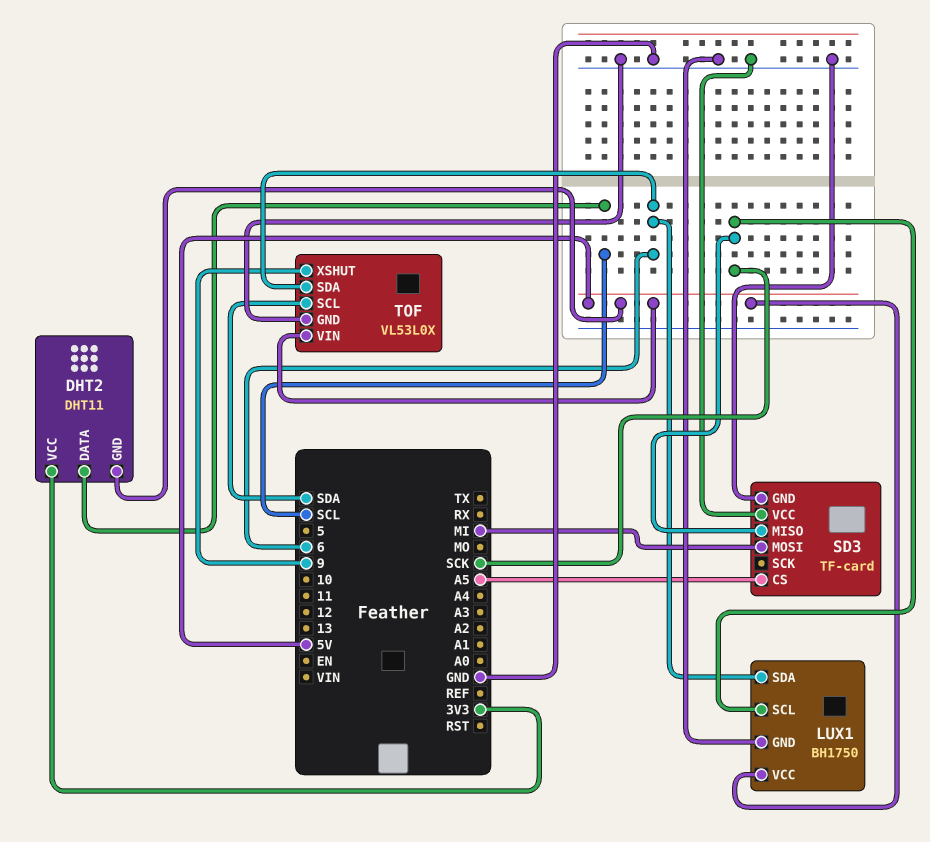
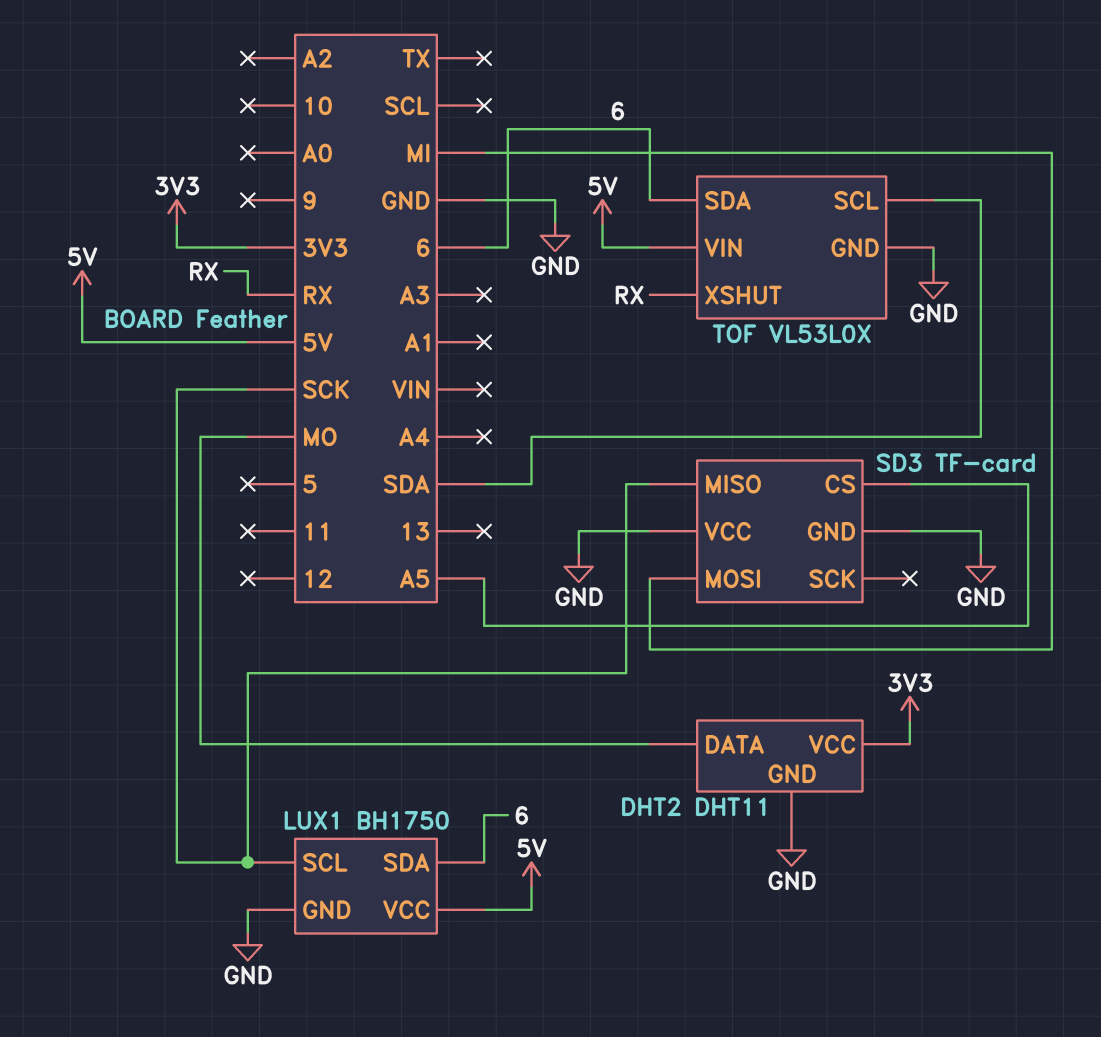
DHT2 pin DATA: SCL -> MO
DHT2 pin GND: 5V -> GND
TOF pin XSHUT: 9 -> RX

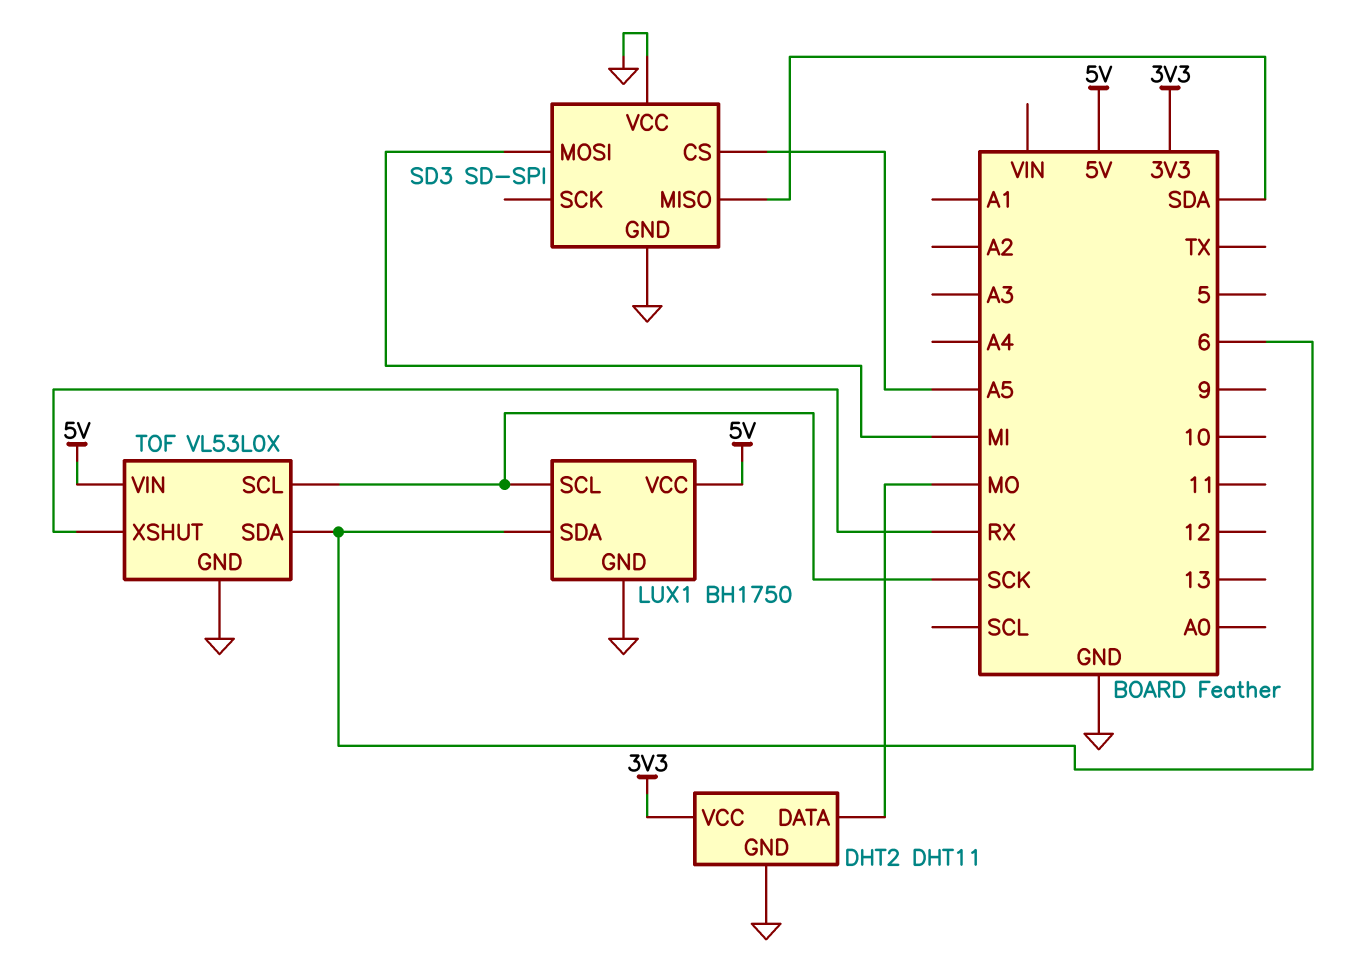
SD3: TF-card -> SD-SPI
SD3 pin MISO: SCK -> SDA
TOF pin SCL: SDA -> SCK

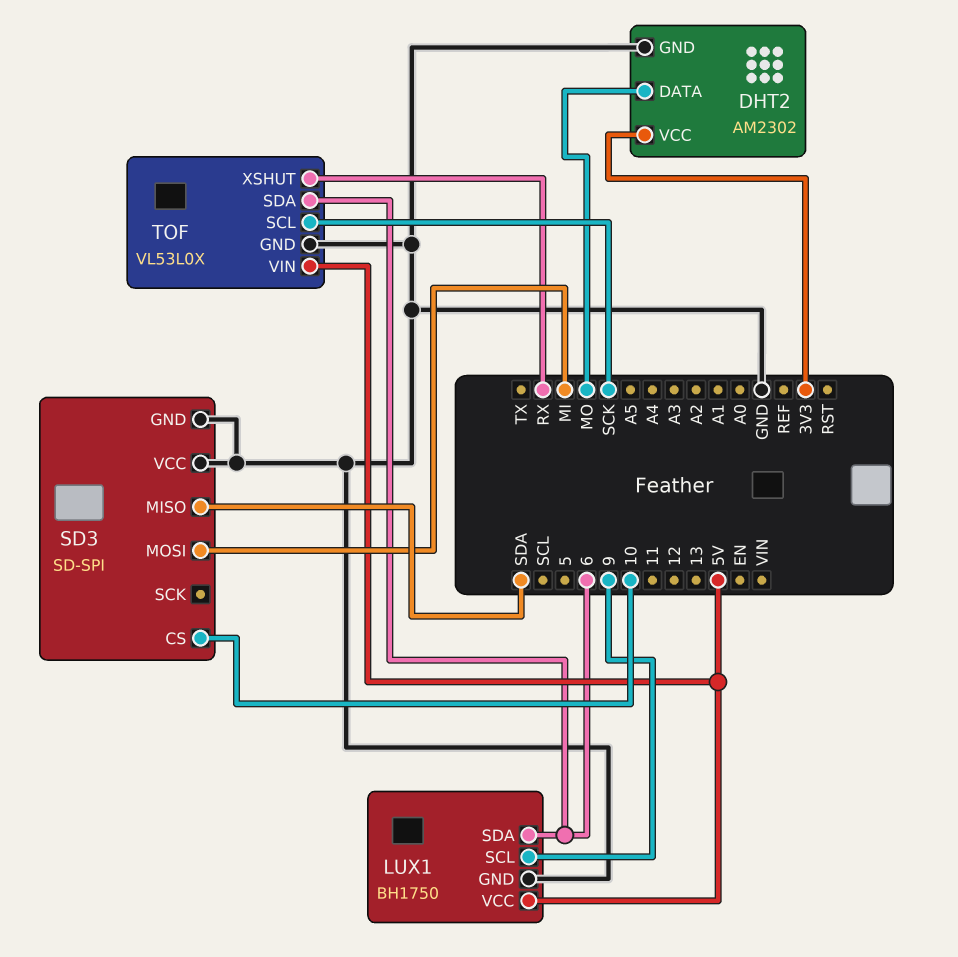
DHT2: DHT11 -> AM2302
LUX1 pin SCL: SCK -> 9
SD3 pin CS: A5 -> 10

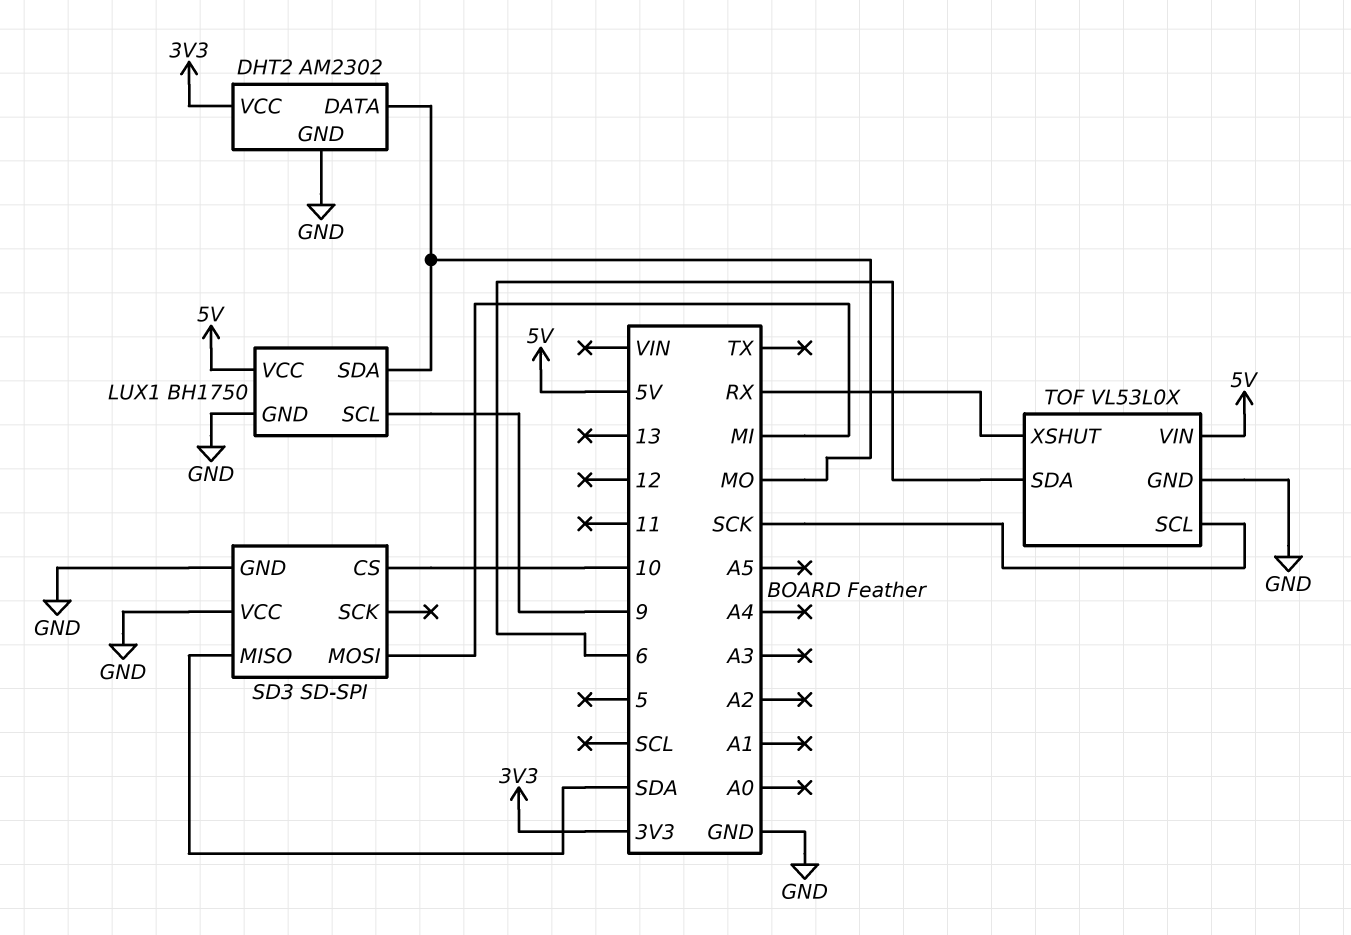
LUX1 pin SDA: 6 -> MO

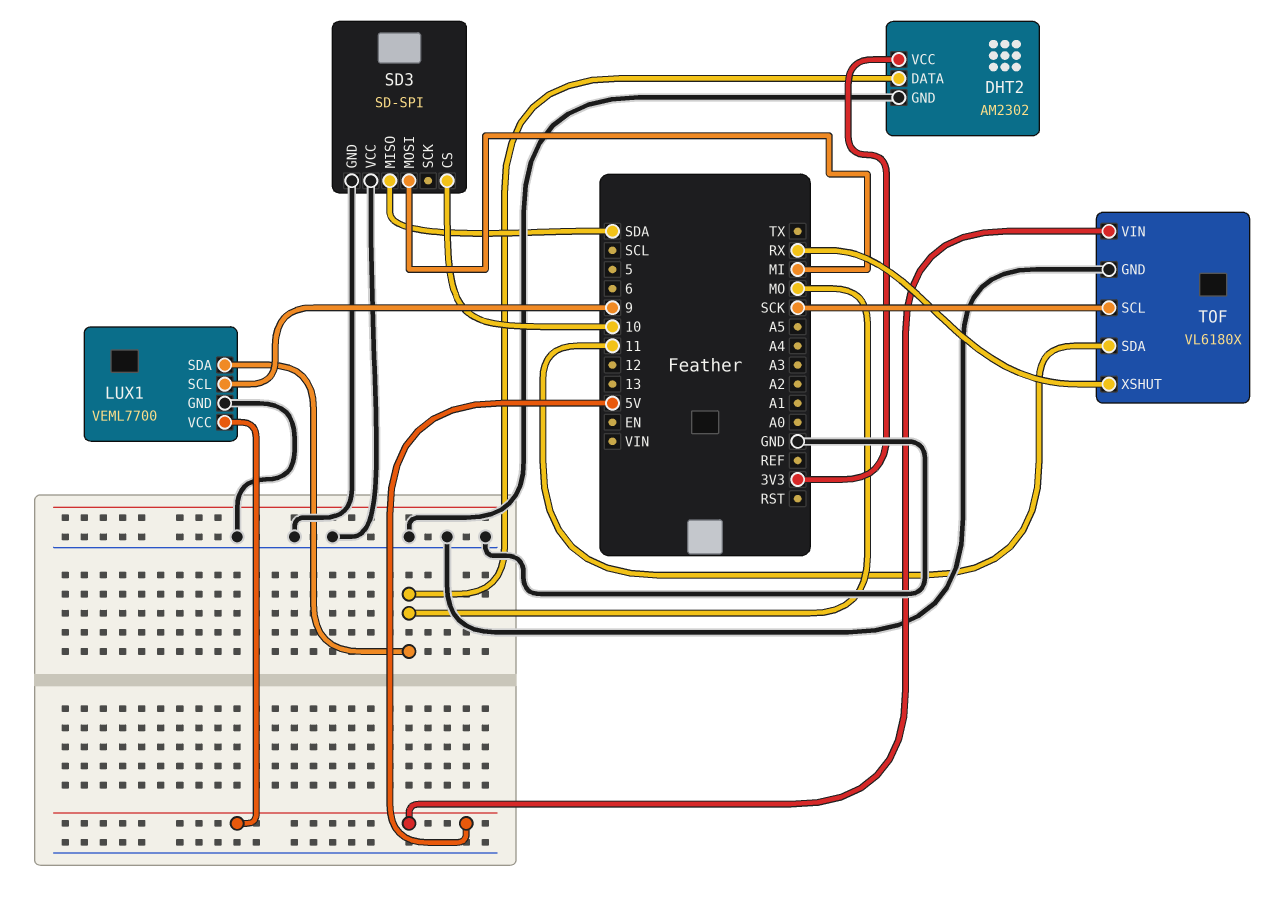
LUX1: BH1750 -> VEML7700
TOF: VL53L0X -> VL6180X
TOF pin SDA: 6 -> 11

